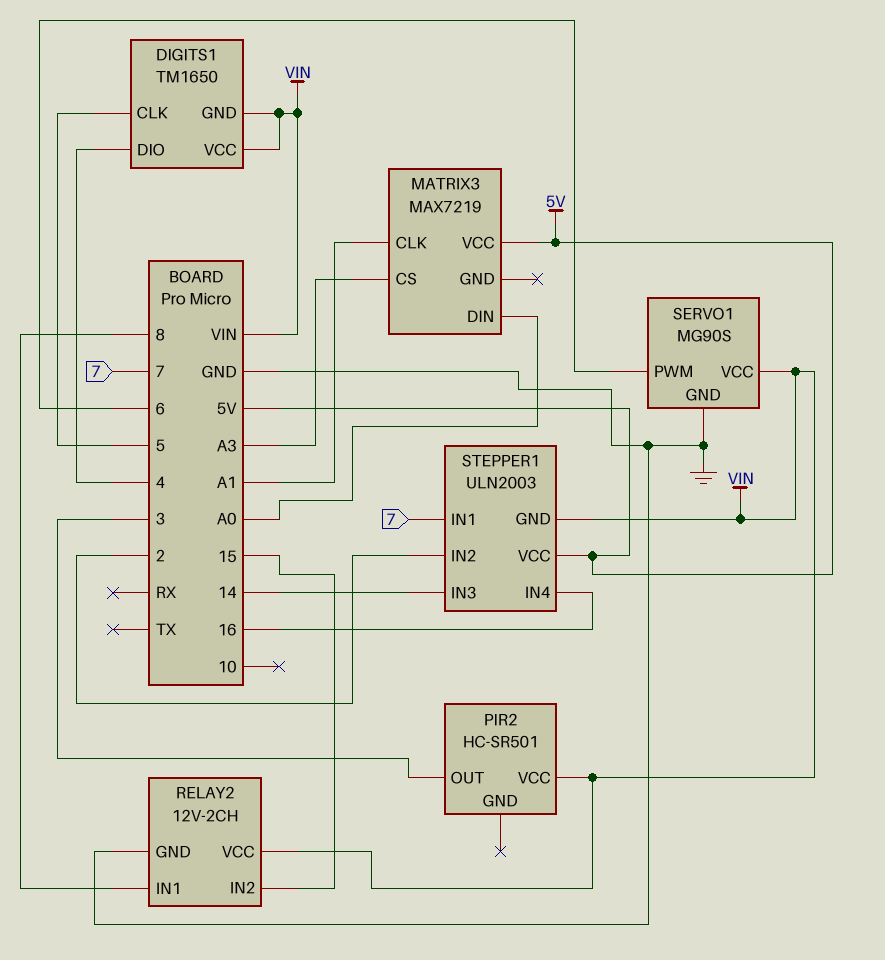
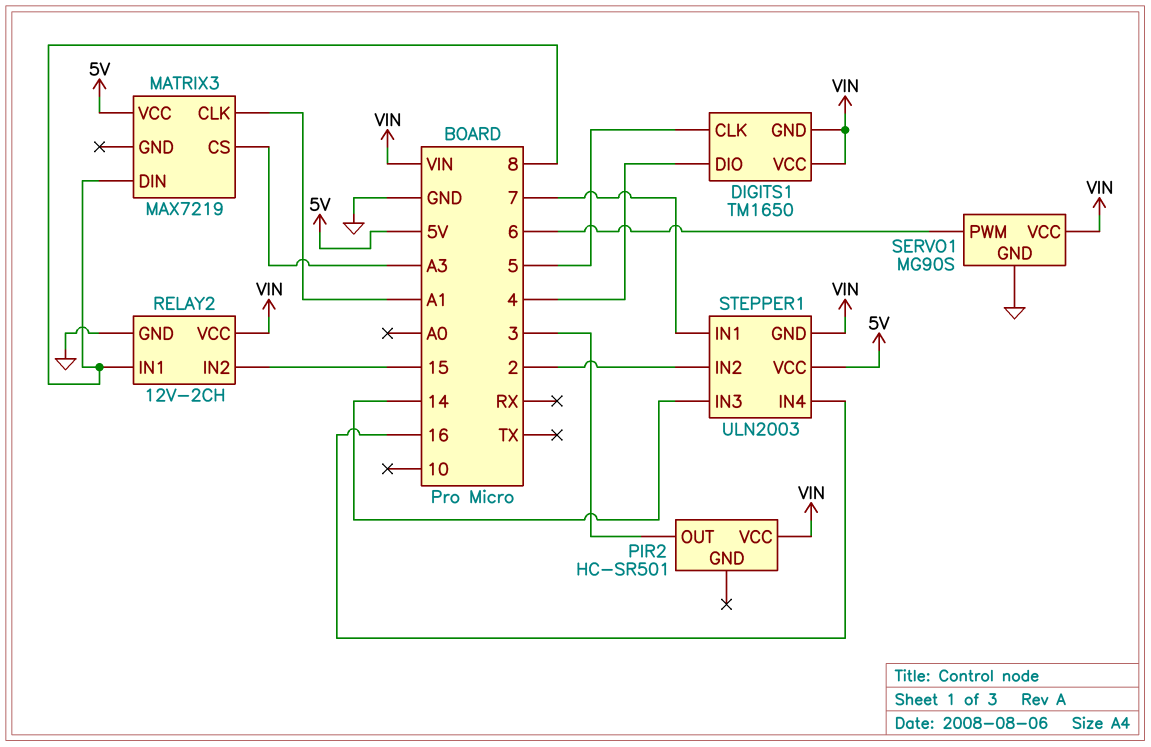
MATRIX3 pin DIN: A0 -> 8

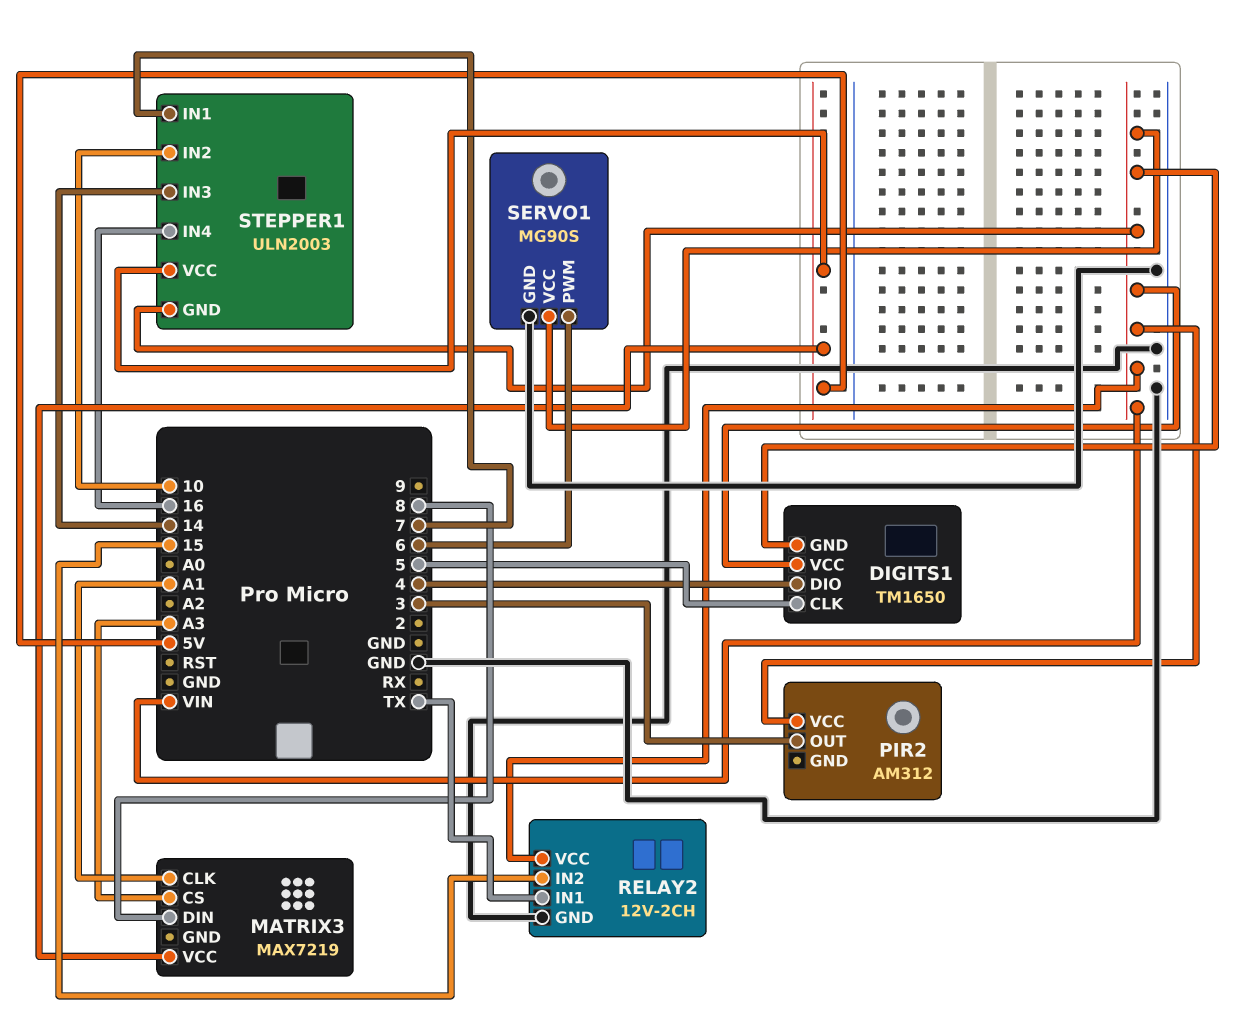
PIR2: HC-SR501 -> AM312
RELAY2 pin IN1: 8 -> TX
STEPPER1 pin IN2: 2 -> 10

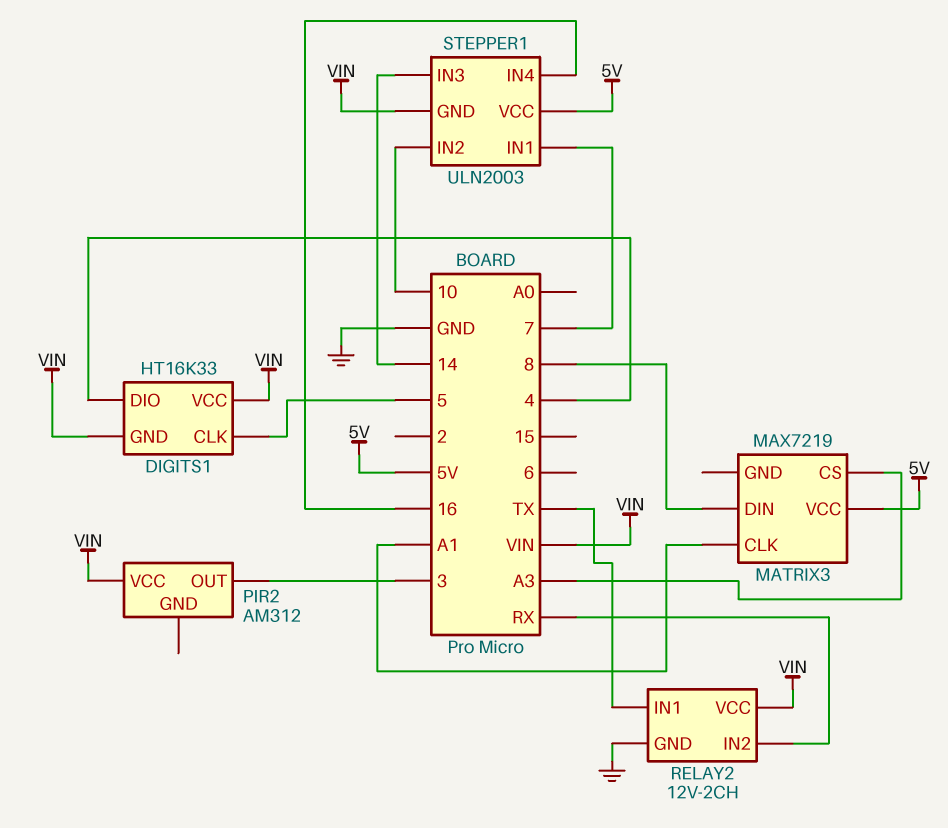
DIGITS1: TM1650 -> HT16K33
RELAY2 pin IN2: 15 -> RX
SERVO1: MG90S -> none
SERVO1 pin GND: GND -> none
SERVO1 pin PWM: 6 -> none
SERVO1 pin VCC: VIN -> none

